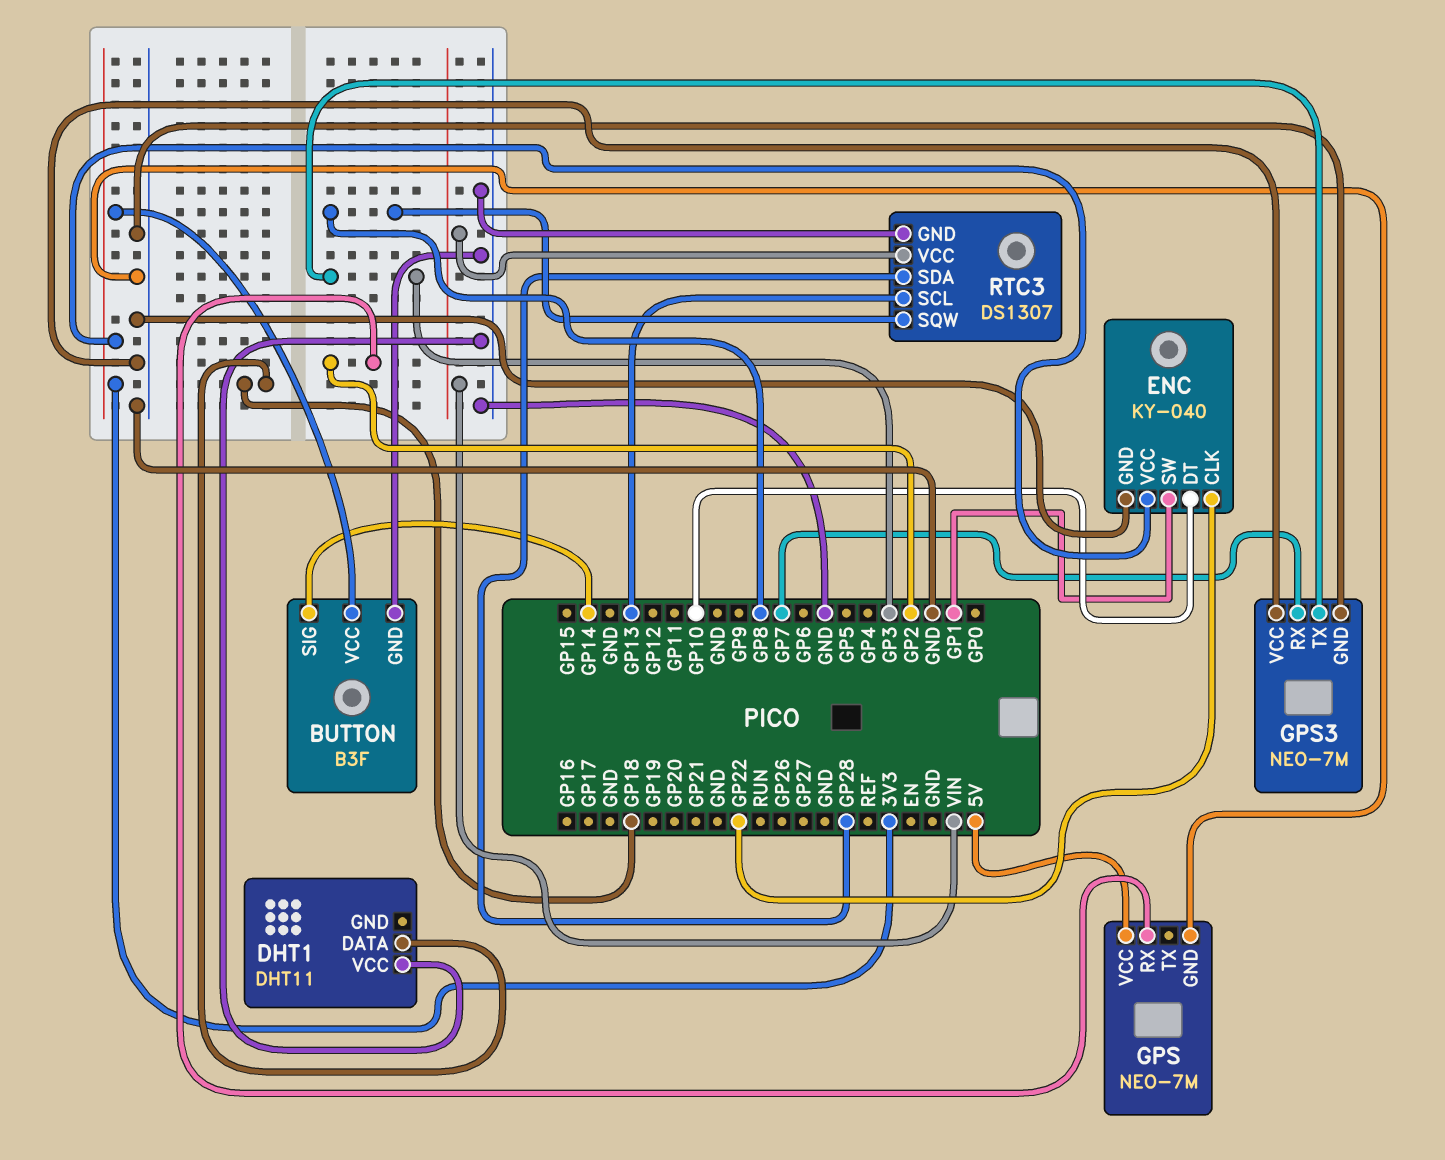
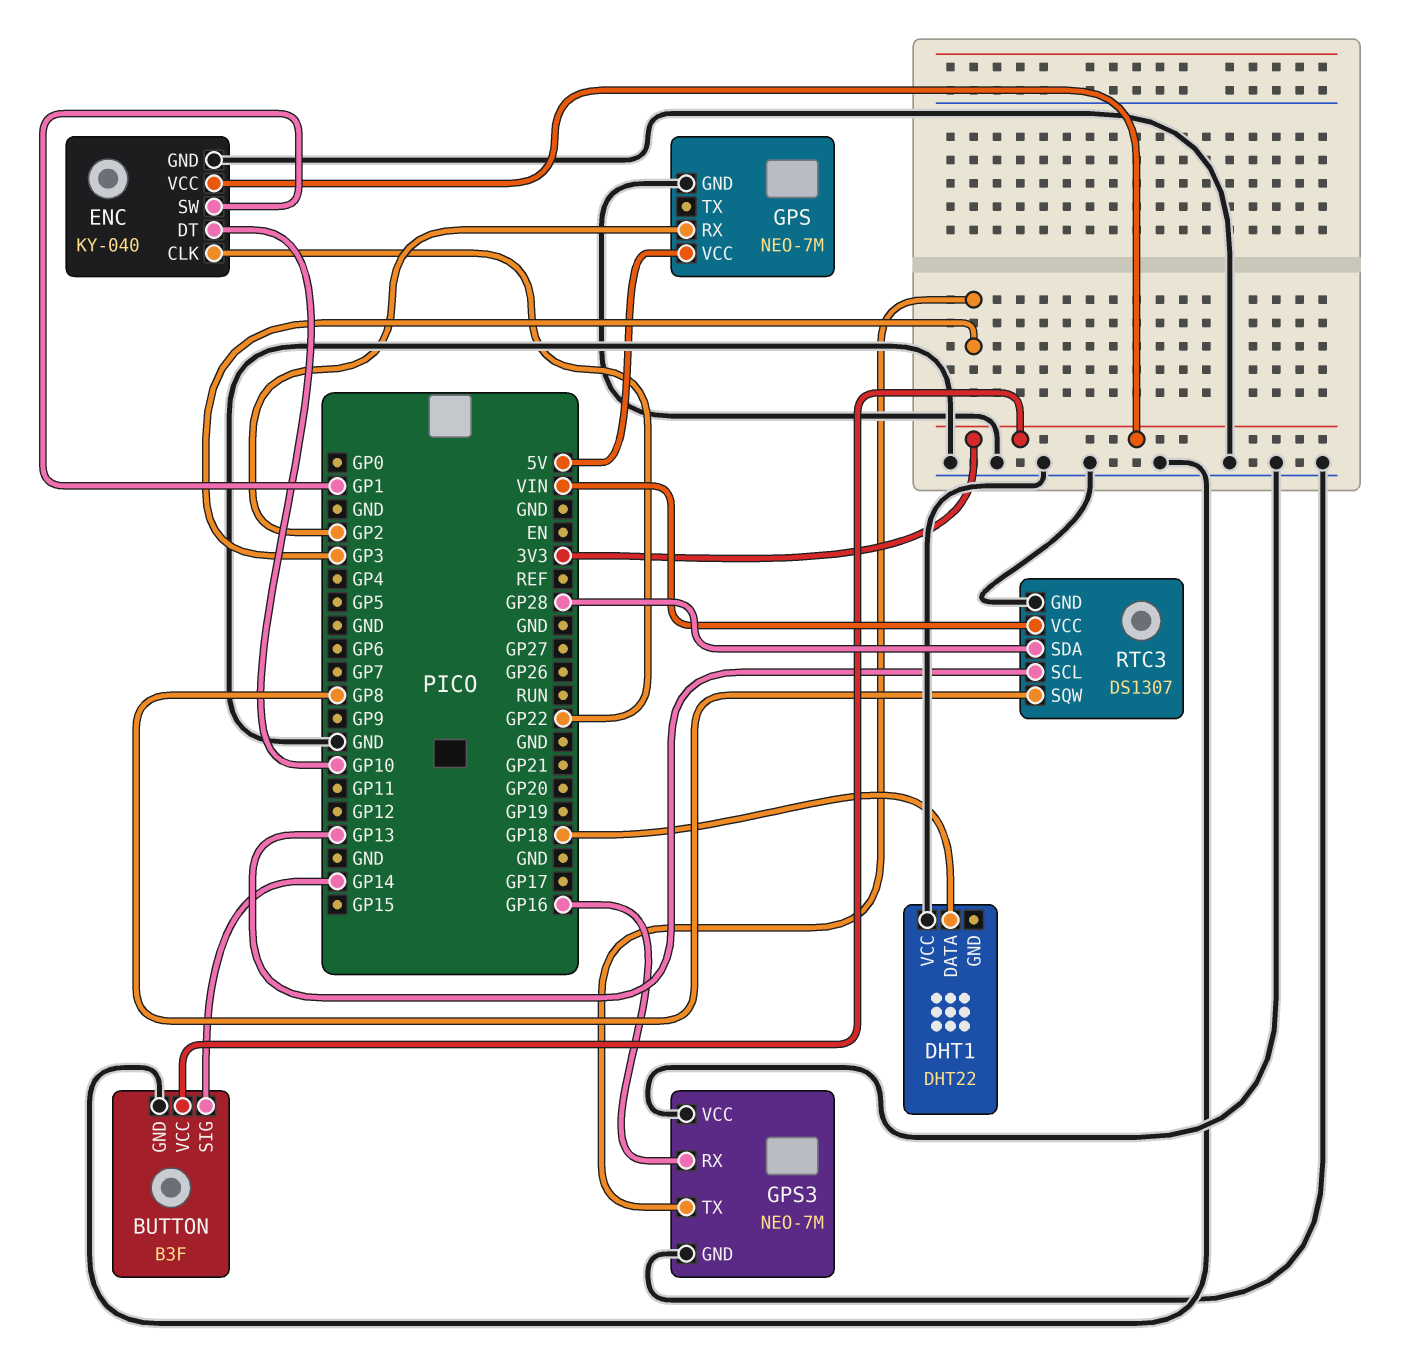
DHT1: DHT11 -> DHT22
GPS3 pin RX: GP7 -> GP16

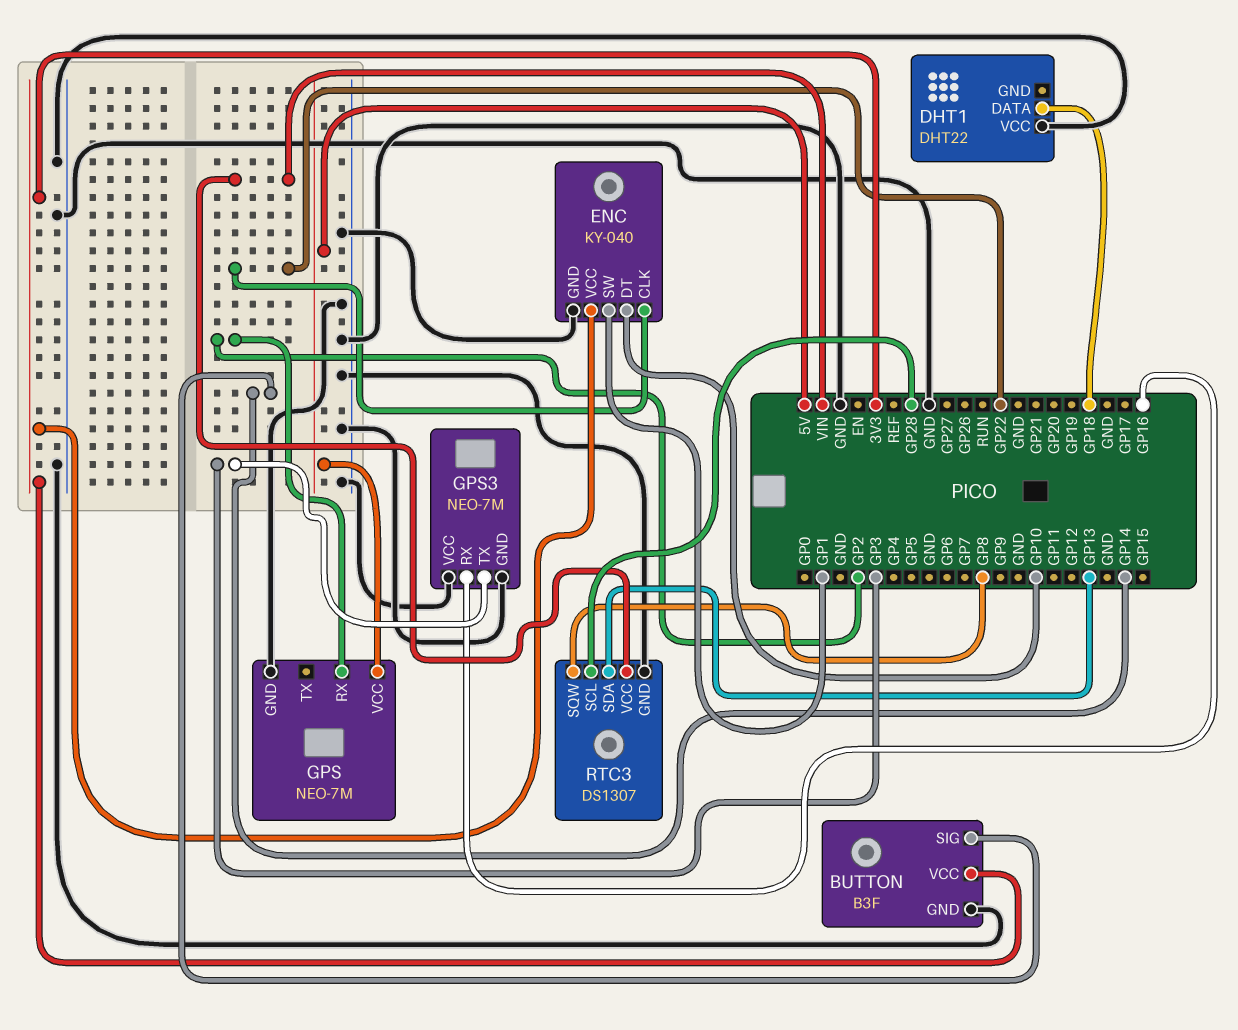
RTC3 pin SCL: GP13 -> GP28
RTC3 pin SDA: GP28 -> GP13

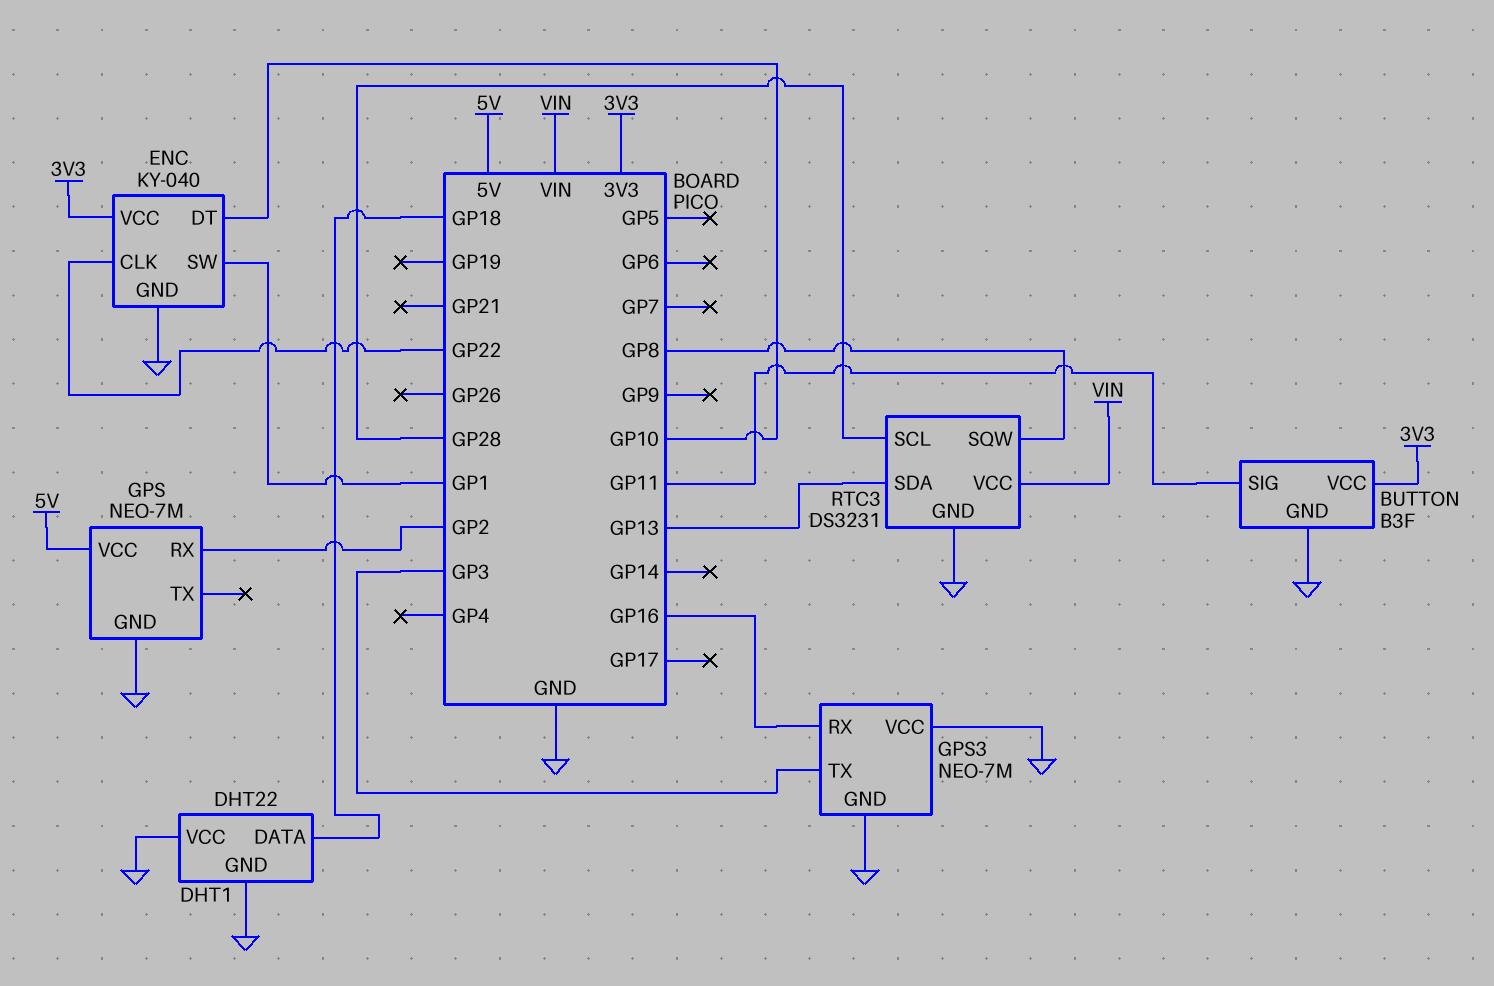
BUTTON pin SIG: GP14 -> GP11
DHT1 pin GND: none -> GND
RTC3: DS1307 -> DS3231

